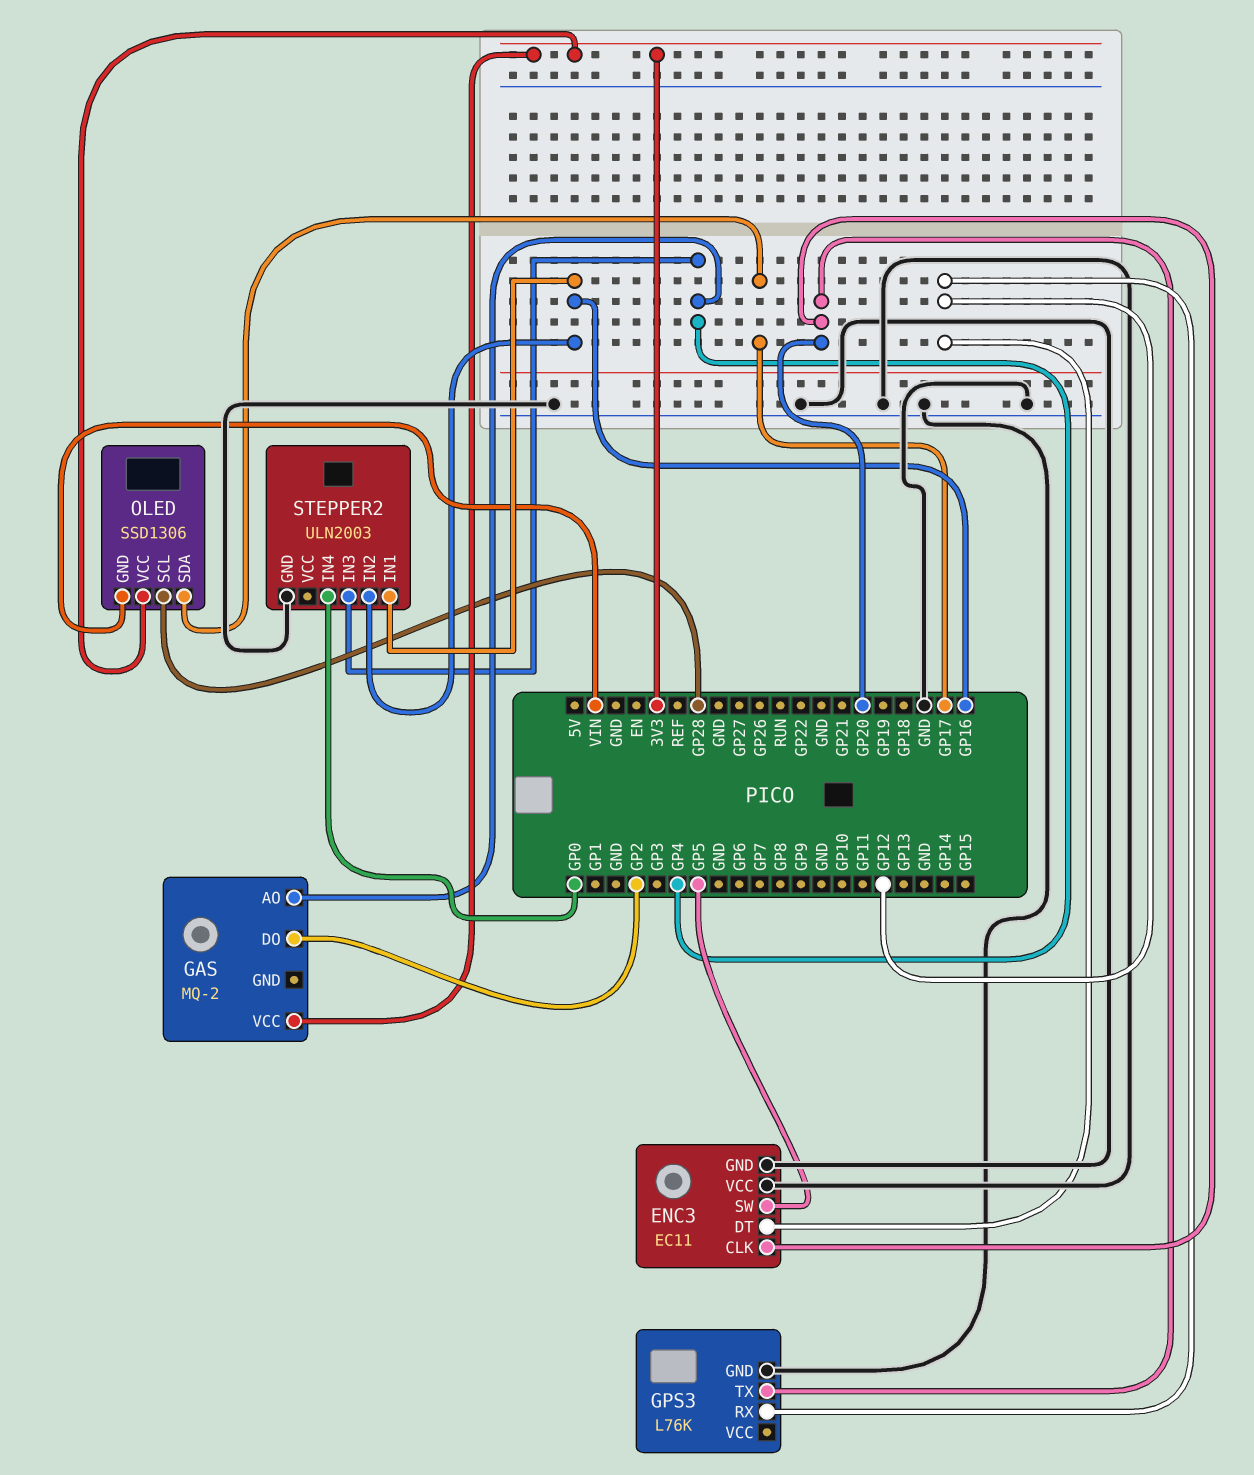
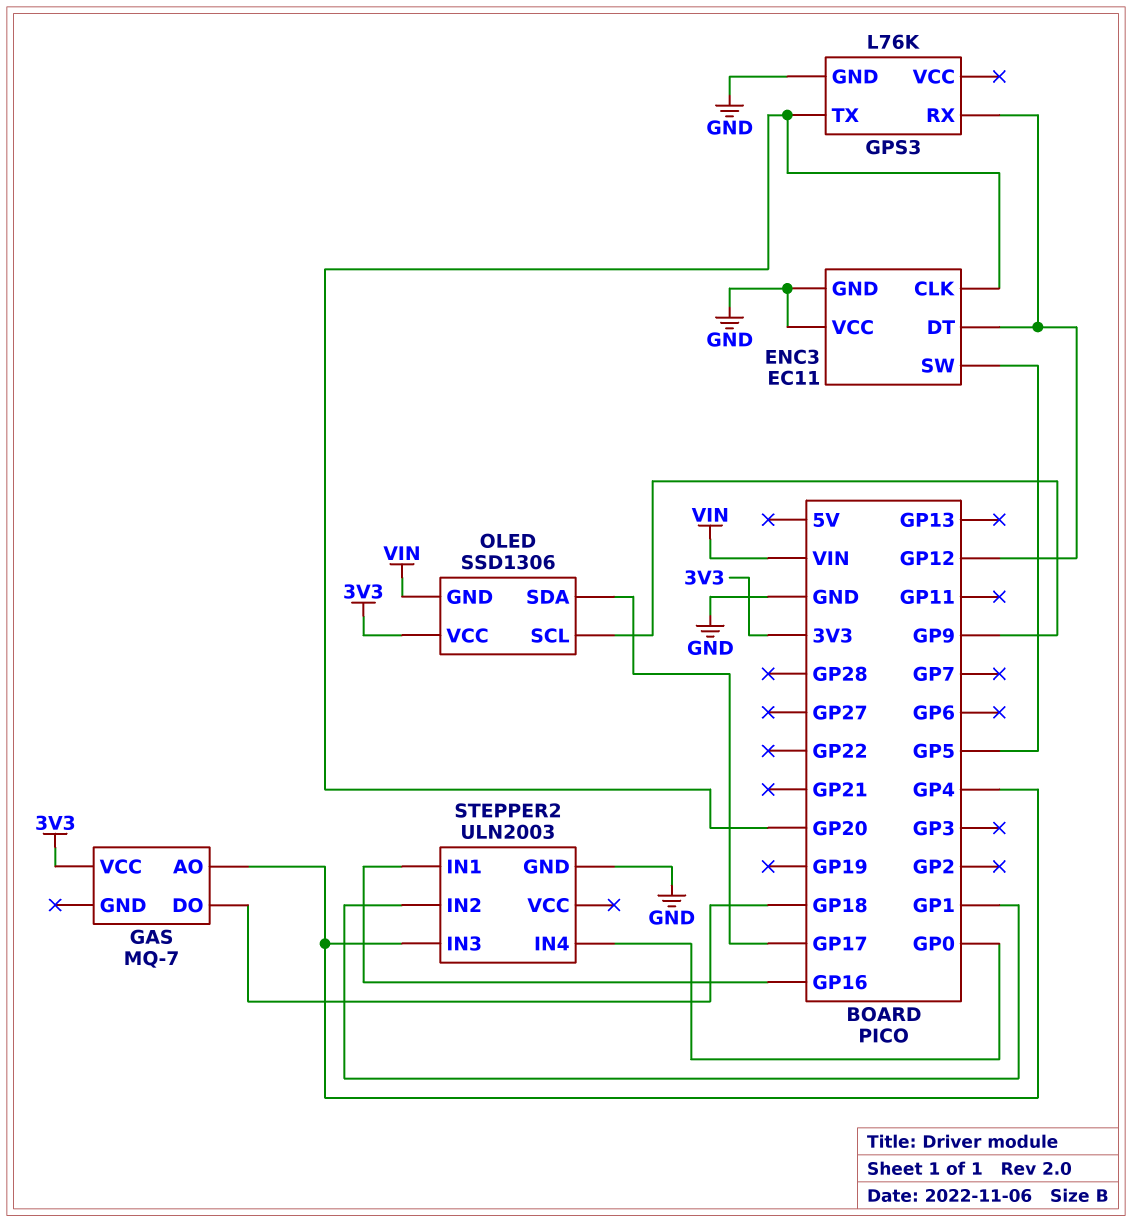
GAS: MQ-2 -> MQ-7
GAS pin DO: GP2 -> GP18
OLED pin SCL: GP28 -> GP9
STEPPER2 pin IN2: GP16 -> GP1

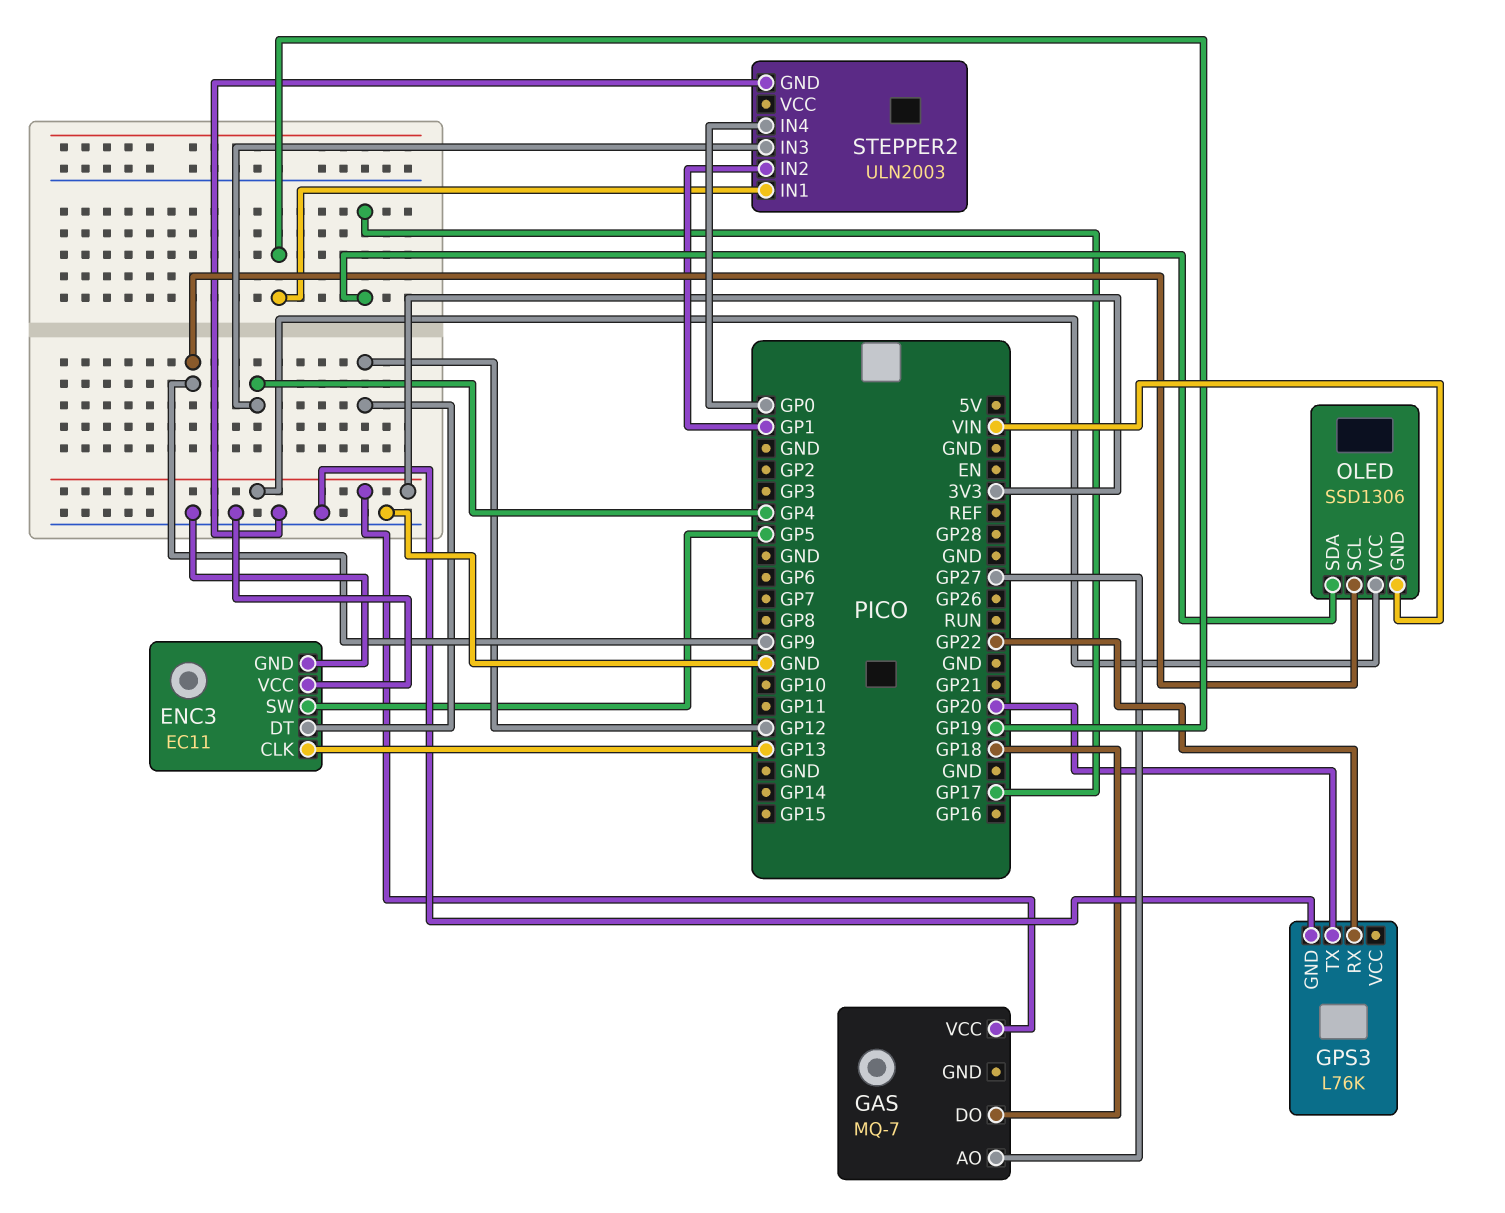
ENC3 pin CLK: GP20 -> GP13
GAS pin AO: GP4 -> GP27
GPS3 pin RX: GP12 -> GP22
STEPPER2 pin IN1: GP16 -> GP19

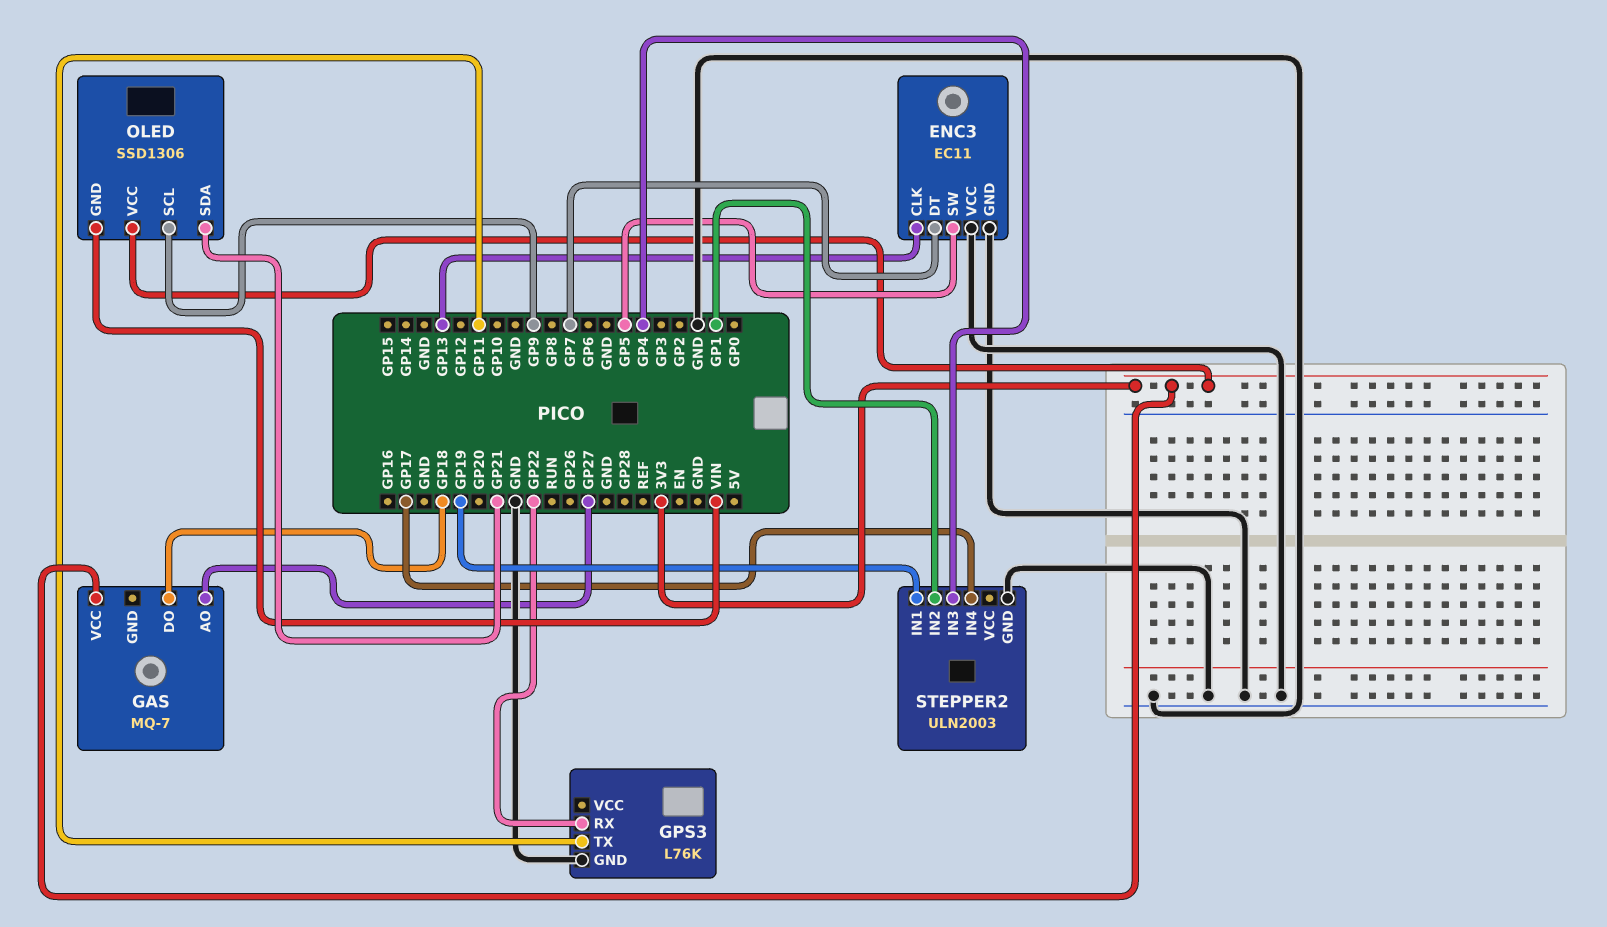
ENC3 pin DT: GP12 -> GP7
GPS3 pin TX: GP20 -> GP11
OLED pin SDA: GP17 -> GP21
STEPPER2 pin IN4: GP0 -> GP17

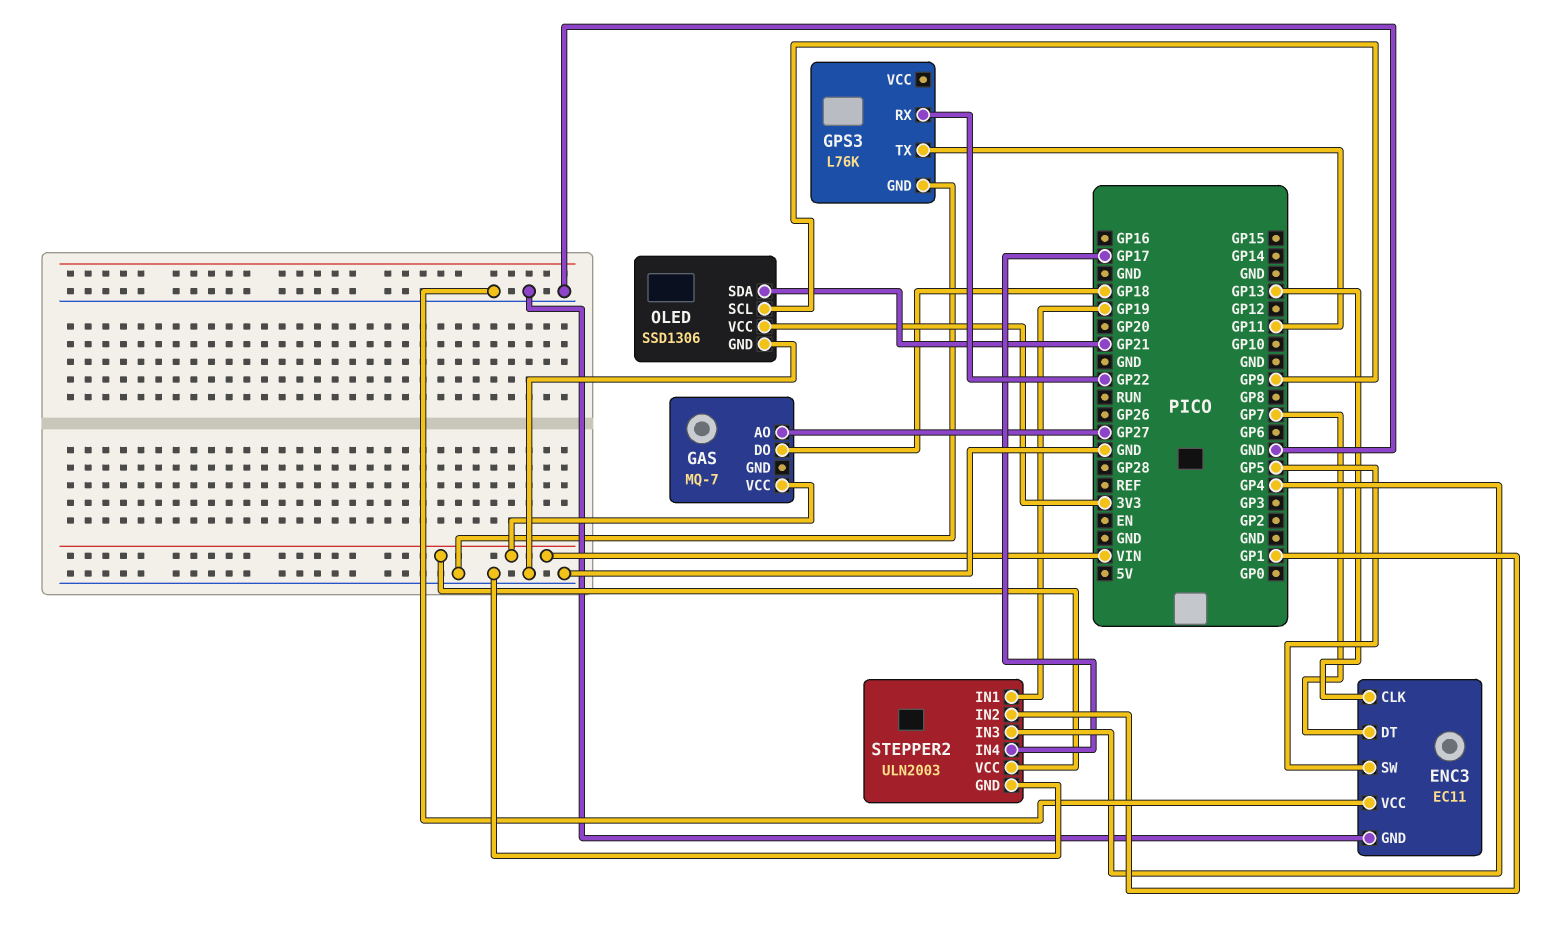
GAS pin VCC: 3V3 -> VIN
OLED pin GND: VIN -> GND
STEPPER2 pin VCC: none -> VIN

